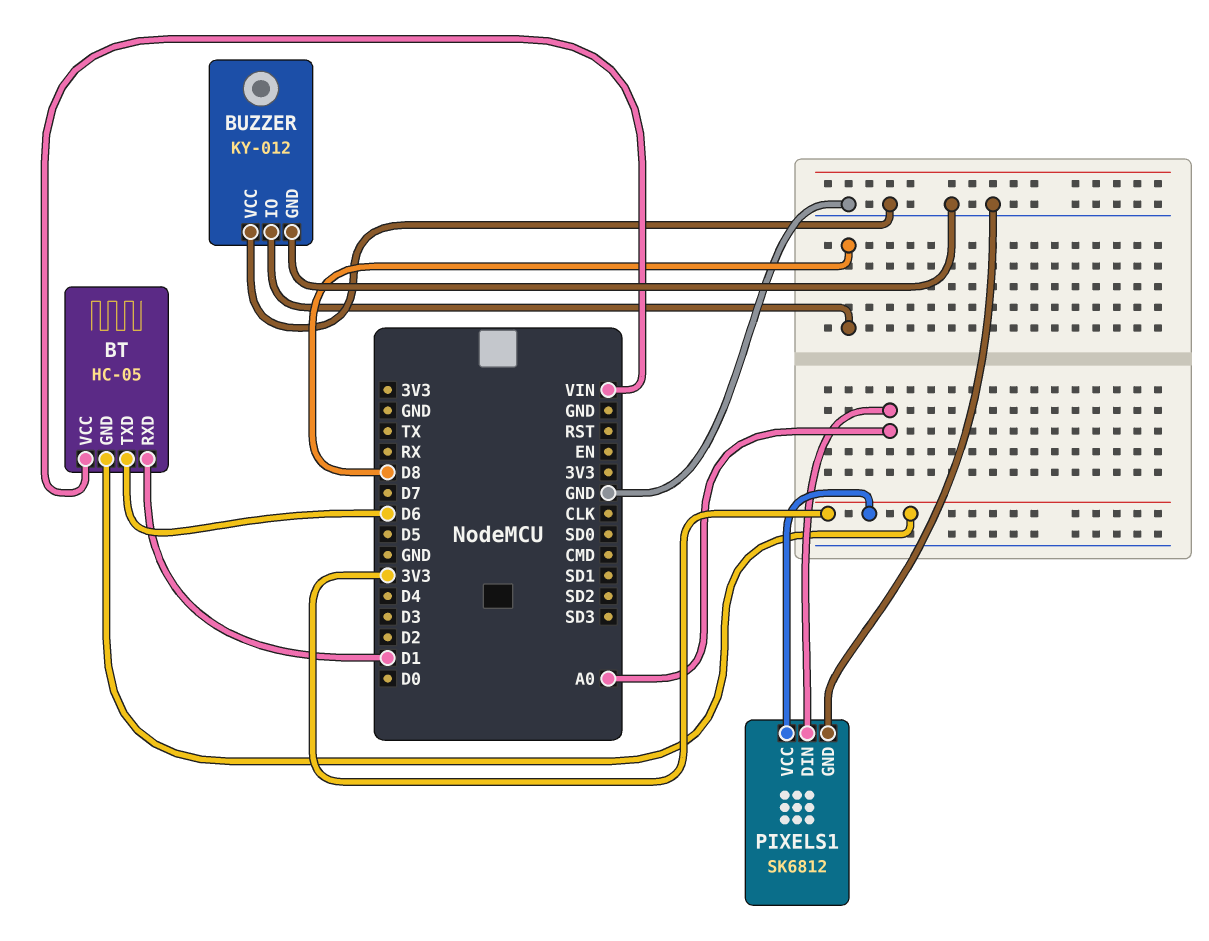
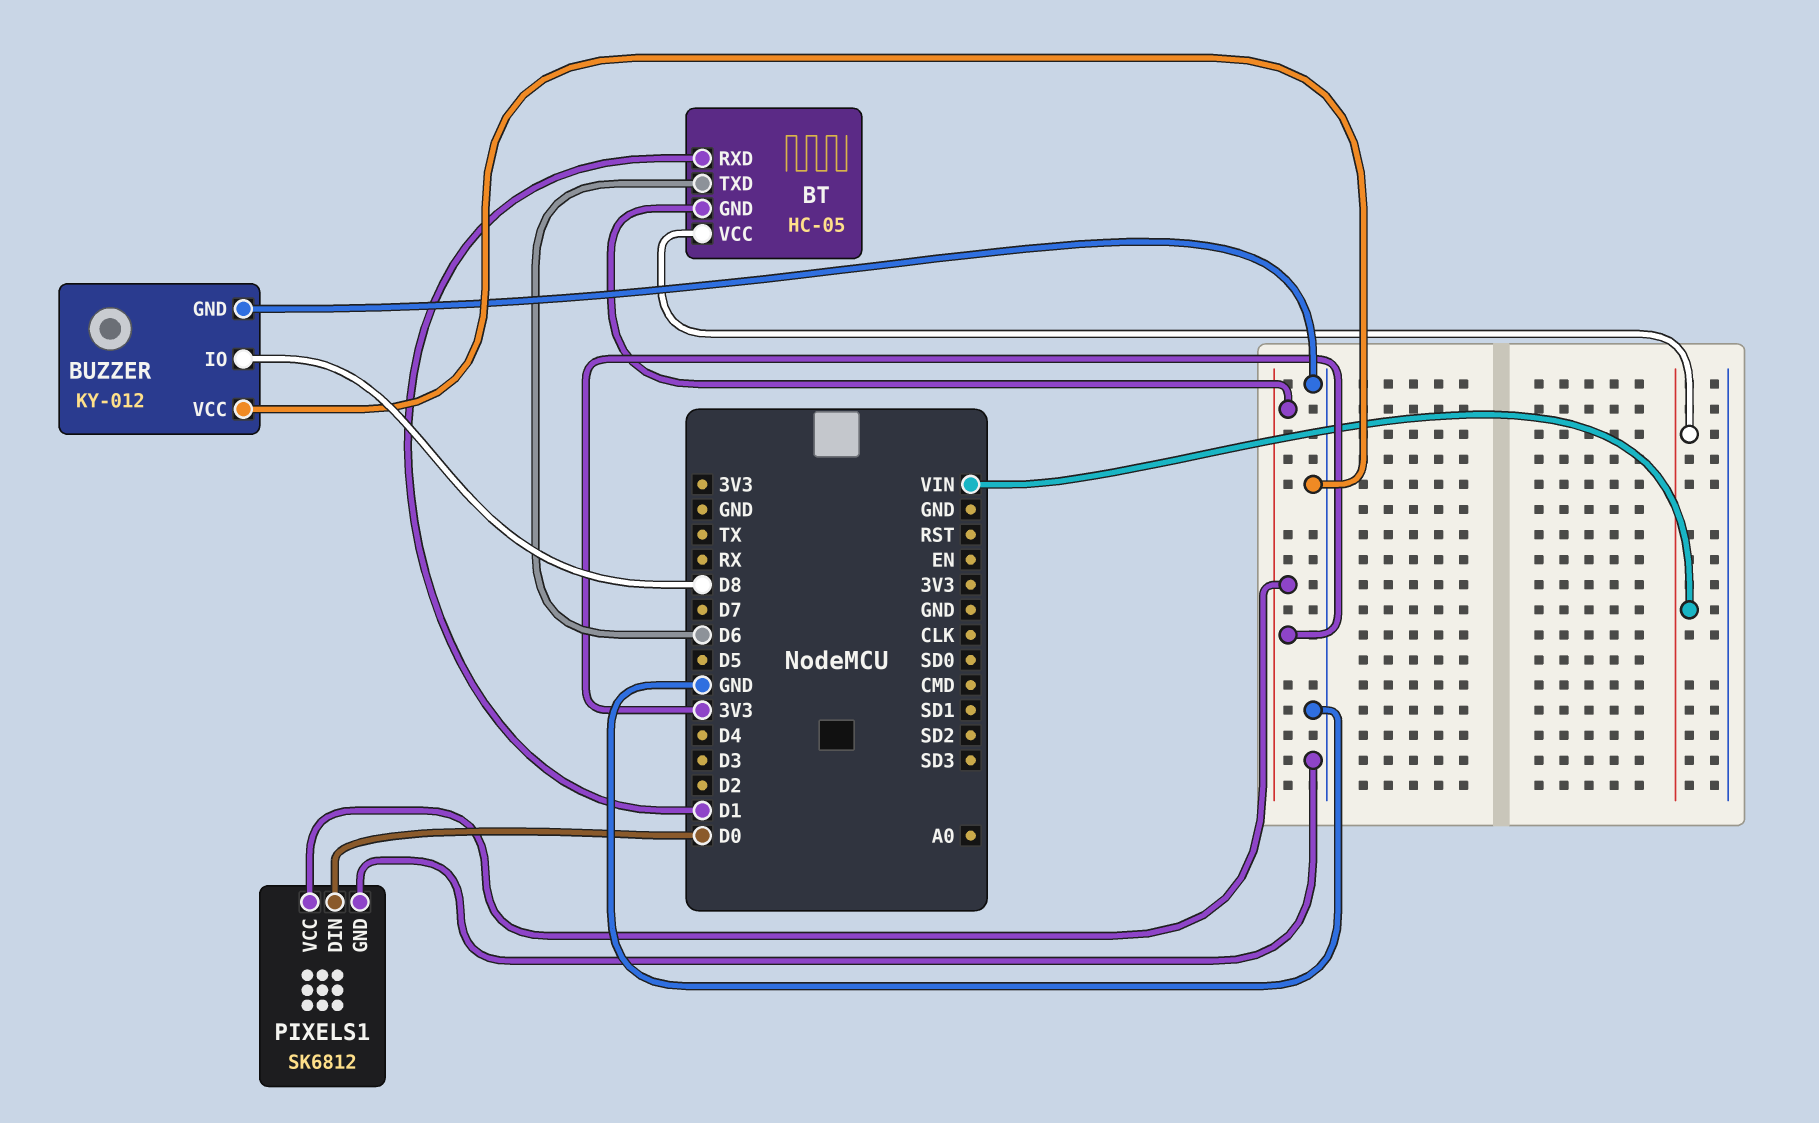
PIXELS1 pin DIN: A0 -> D0

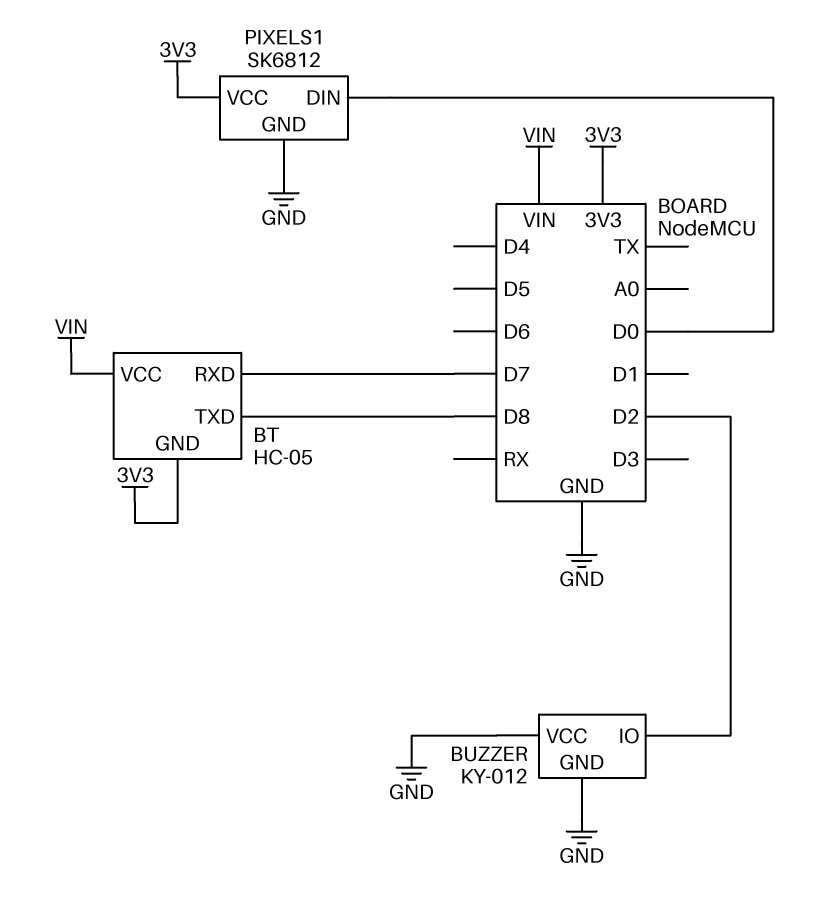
BT pin RXD: D1 -> D7
BT pin TXD: D6 -> D8
BUZZER pin IO: D8 -> D2

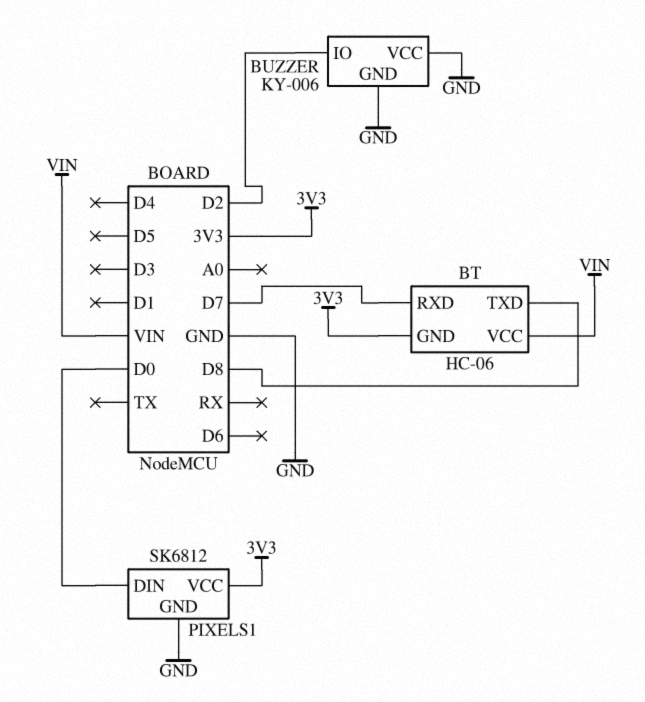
BT: HC-05 -> HC-06
BUZZER: KY-012 -> KY-006

